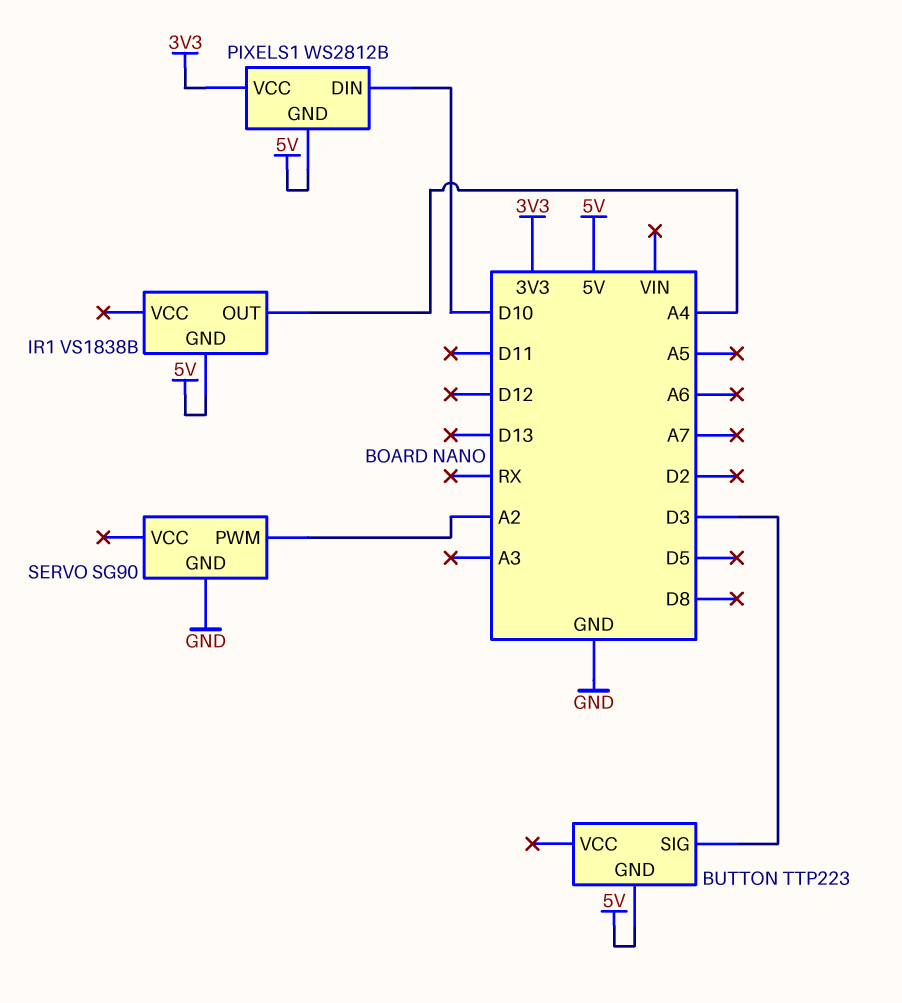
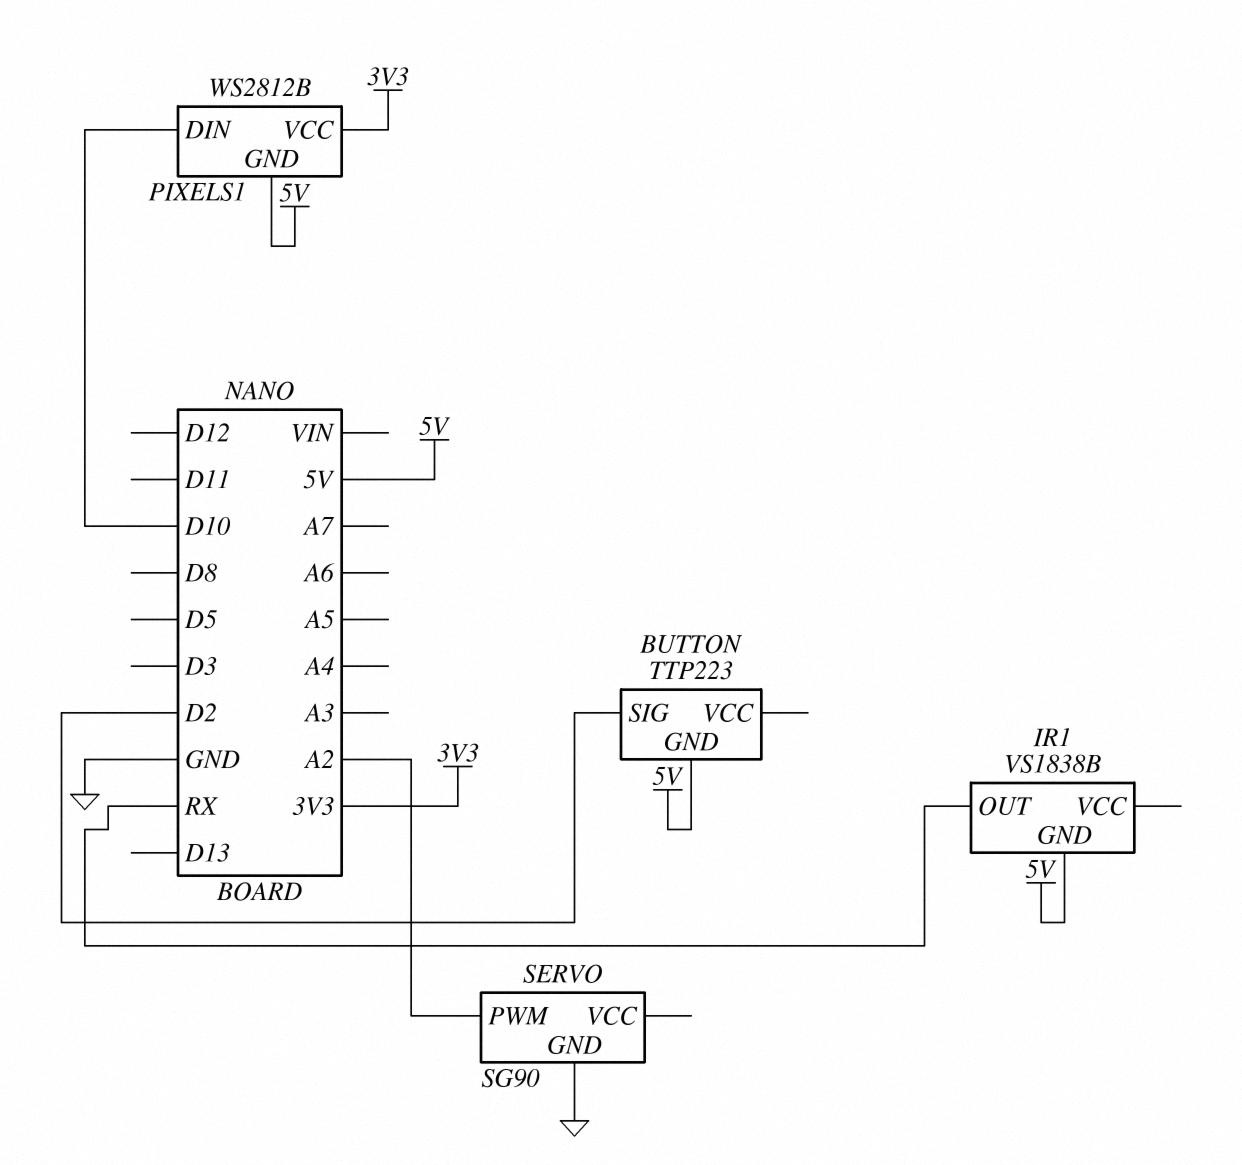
BUTTON pin SIG: D3 -> D2
IR1 pin OUT: A4 -> RX

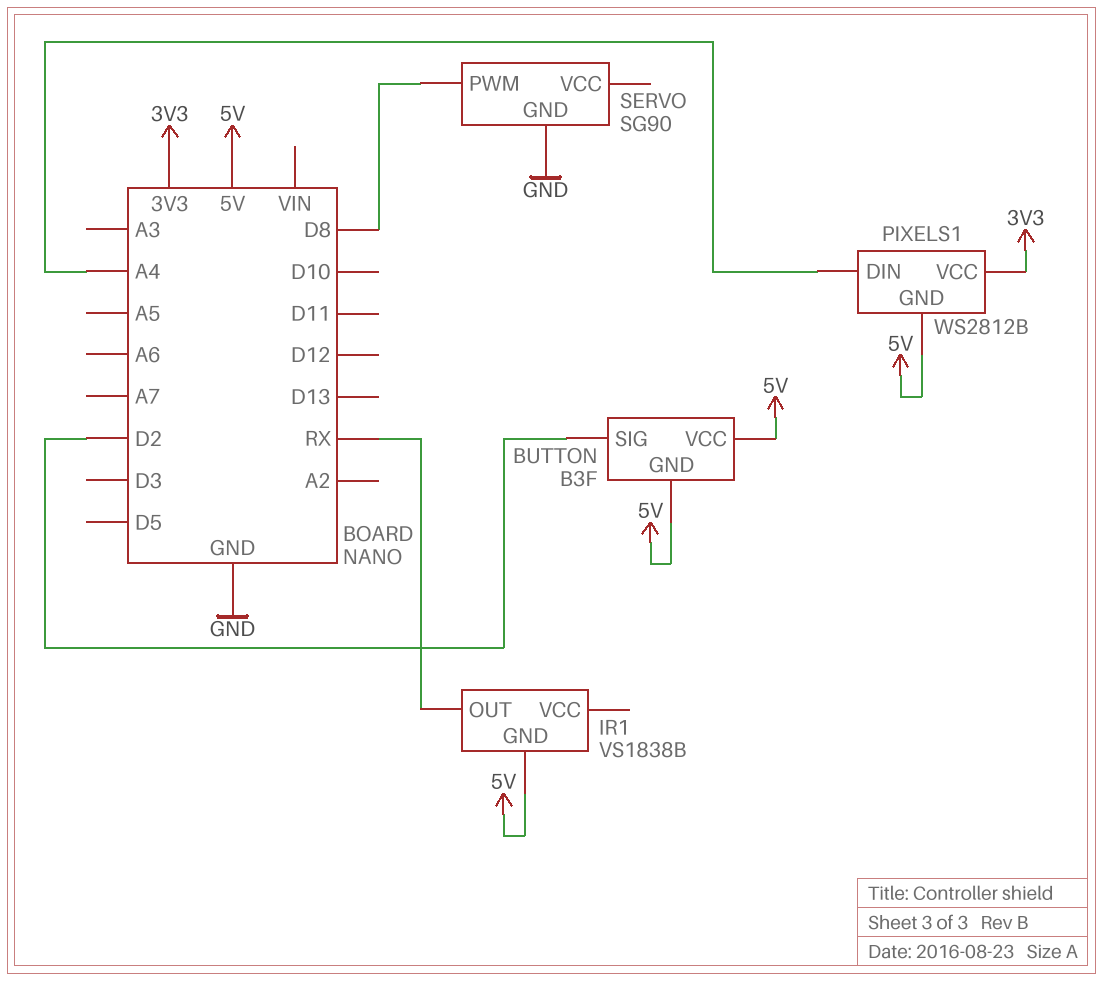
BUTTON: TTP223 -> B3F
BUTTON pin VCC: none -> 5V
PIXELS1 pin DIN: D10 -> A4
SERVO pin PWM: A2 -> D8

